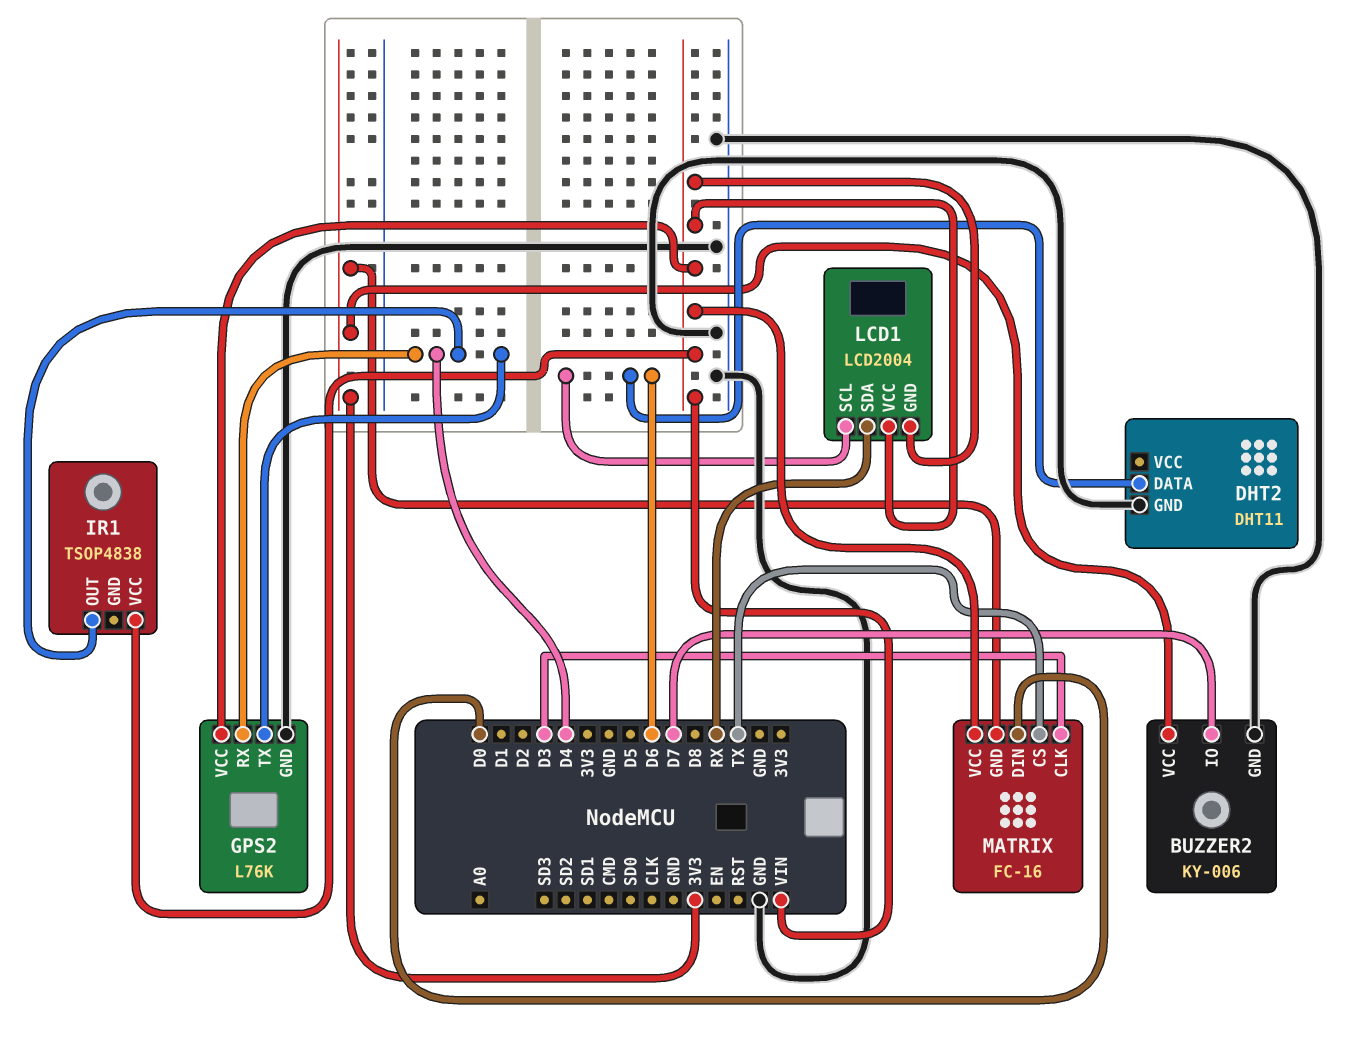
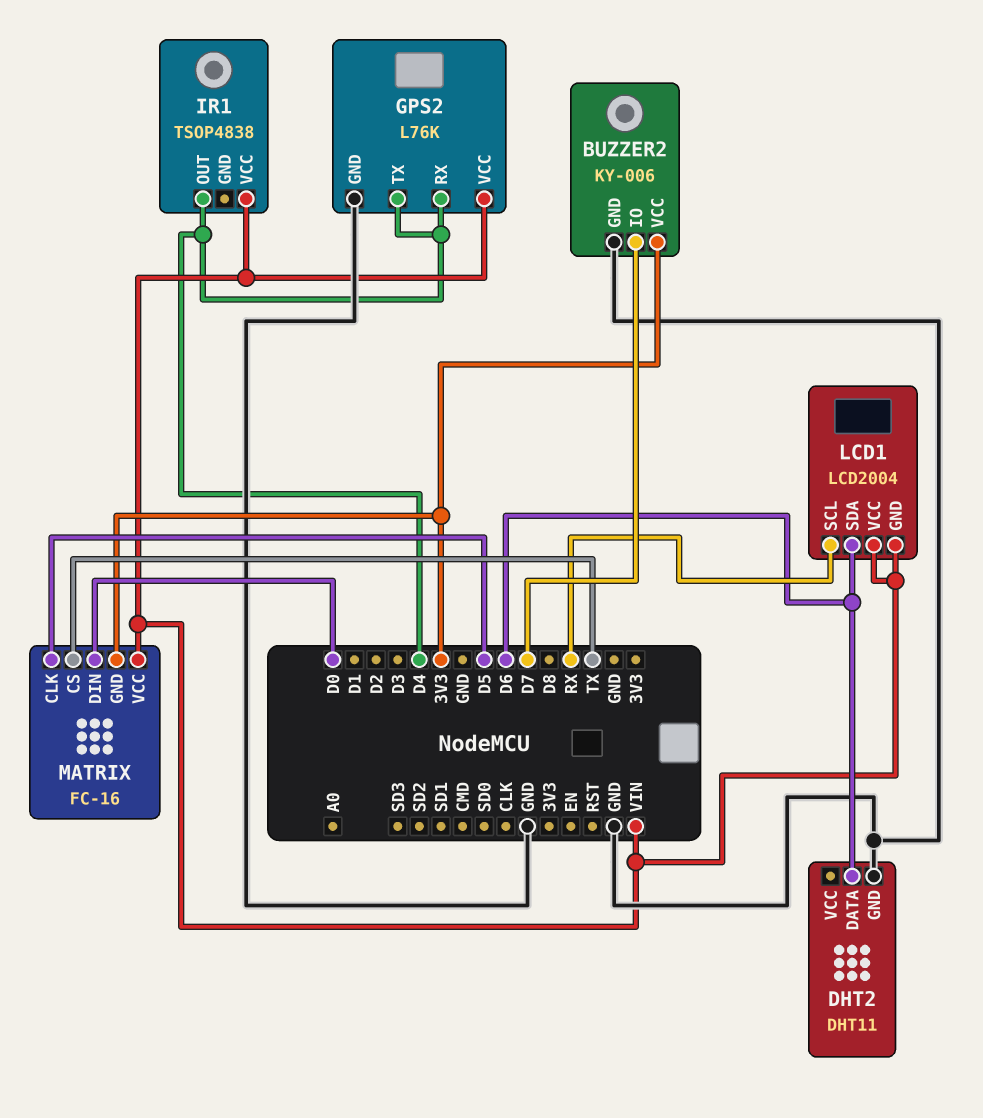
LCD1 pin SCL: D6 -> RX
LCD1 pin SDA: RX -> D6
MATRIX pin CLK: D3 -> D5

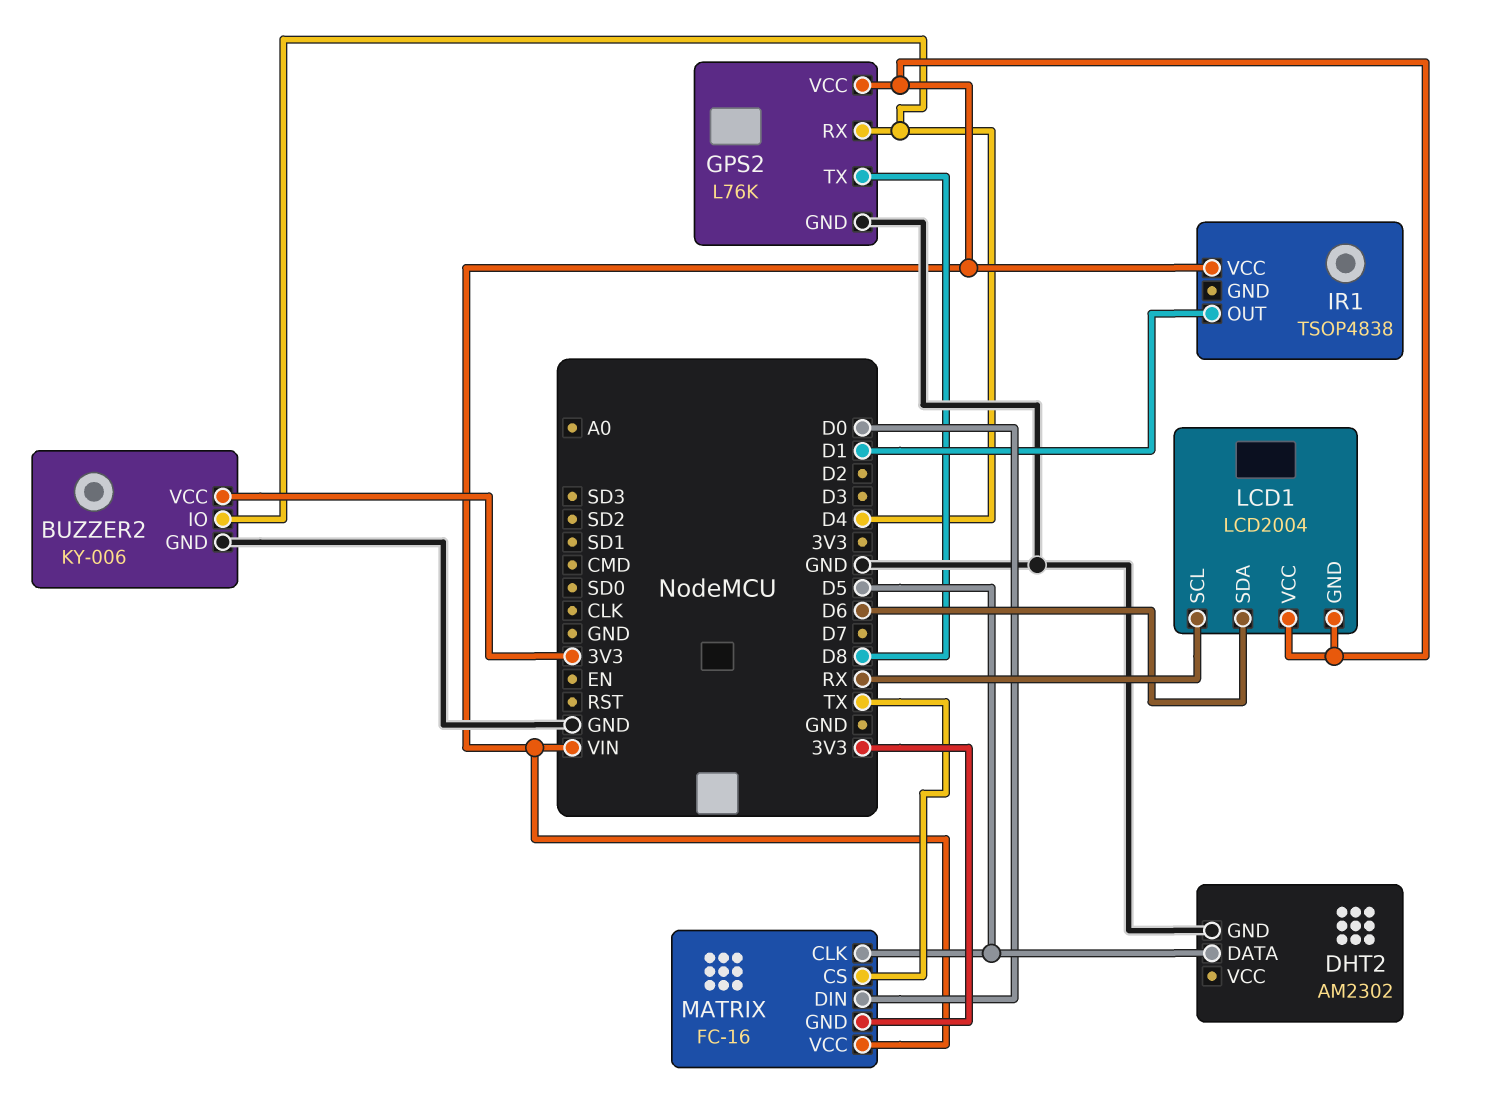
BUZZER2 pin IO: D7 -> D4
DHT2: DHT11 -> AM2302
DHT2 pin DATA: D6 -> D5
GPS2 pin TX: D4 -> D8
IR1 pin OUT: D4 -> D1

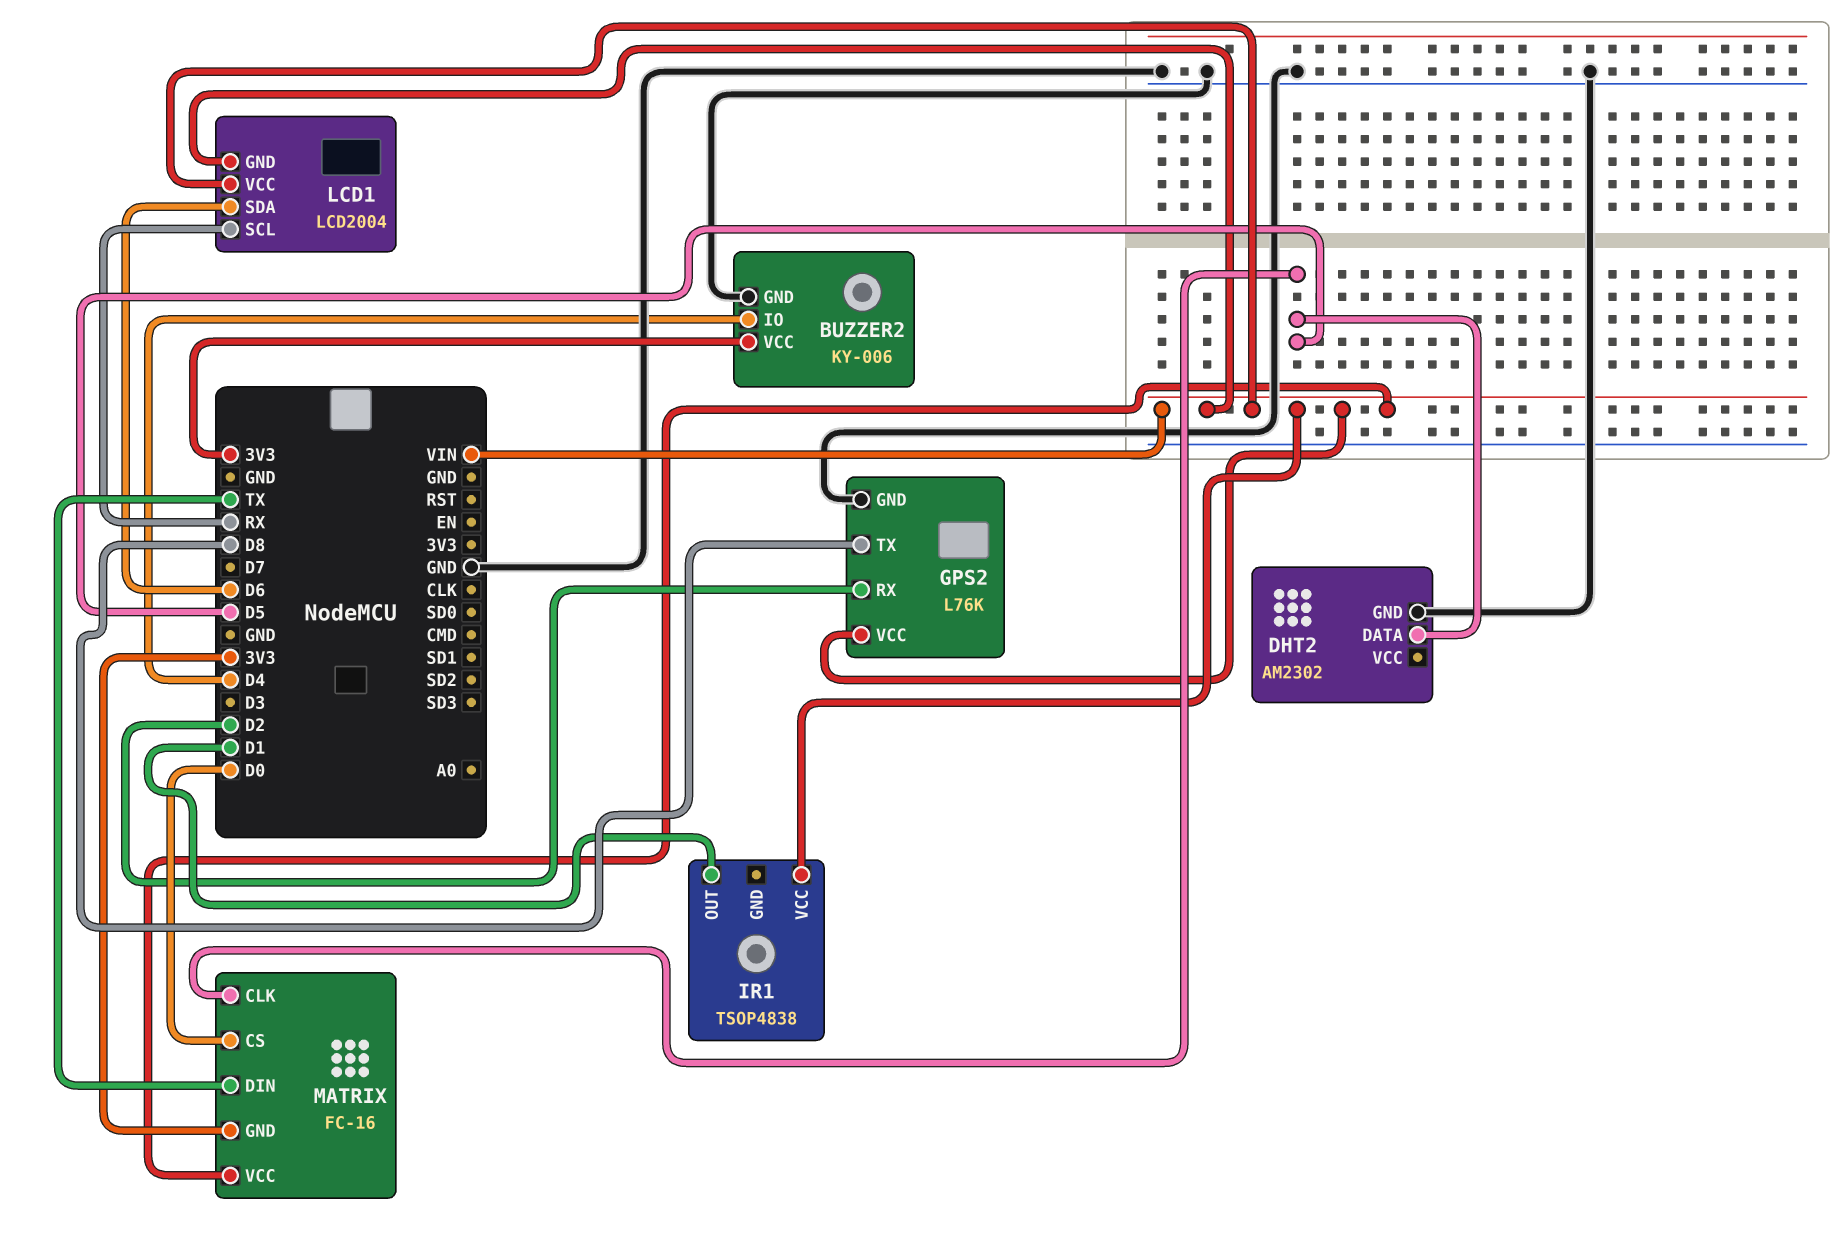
GPS2 pin RX: D4 -> D2
MATRIX pin CS: TX -> D0
MATRIX pin DIN: D0 -> TX

